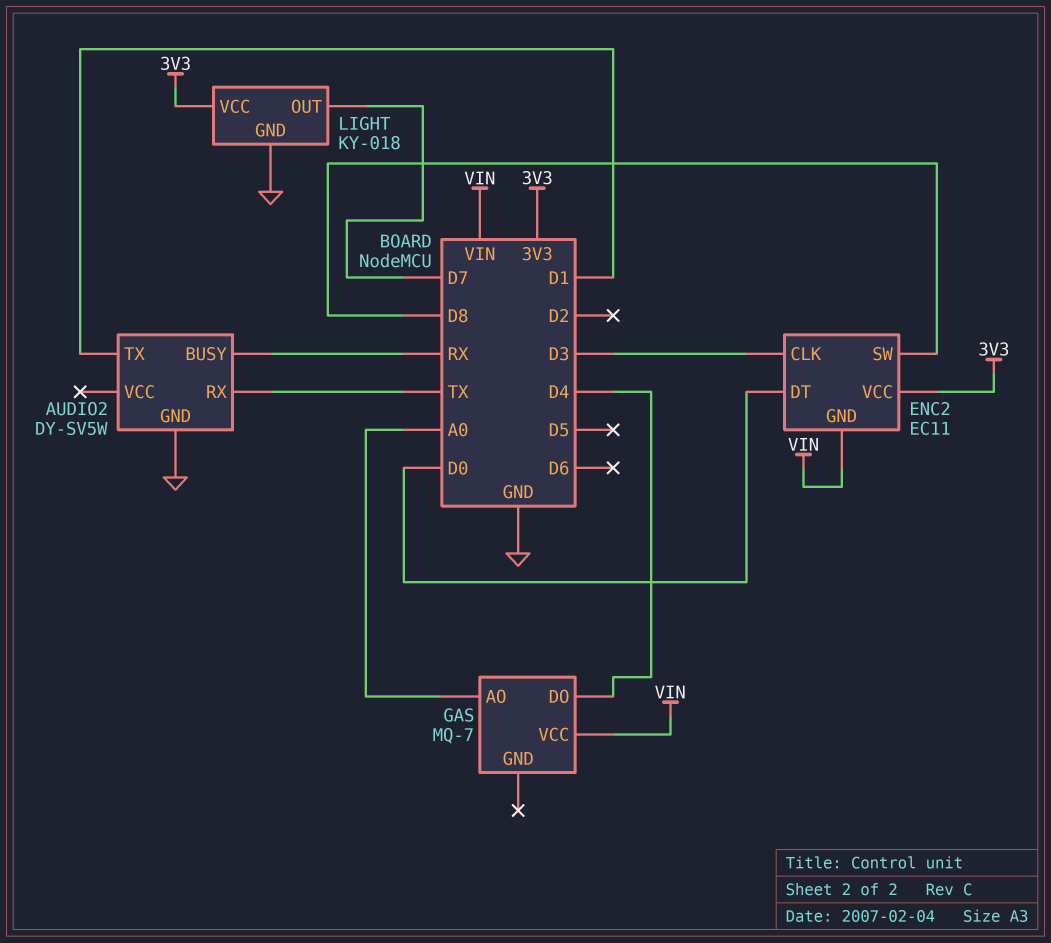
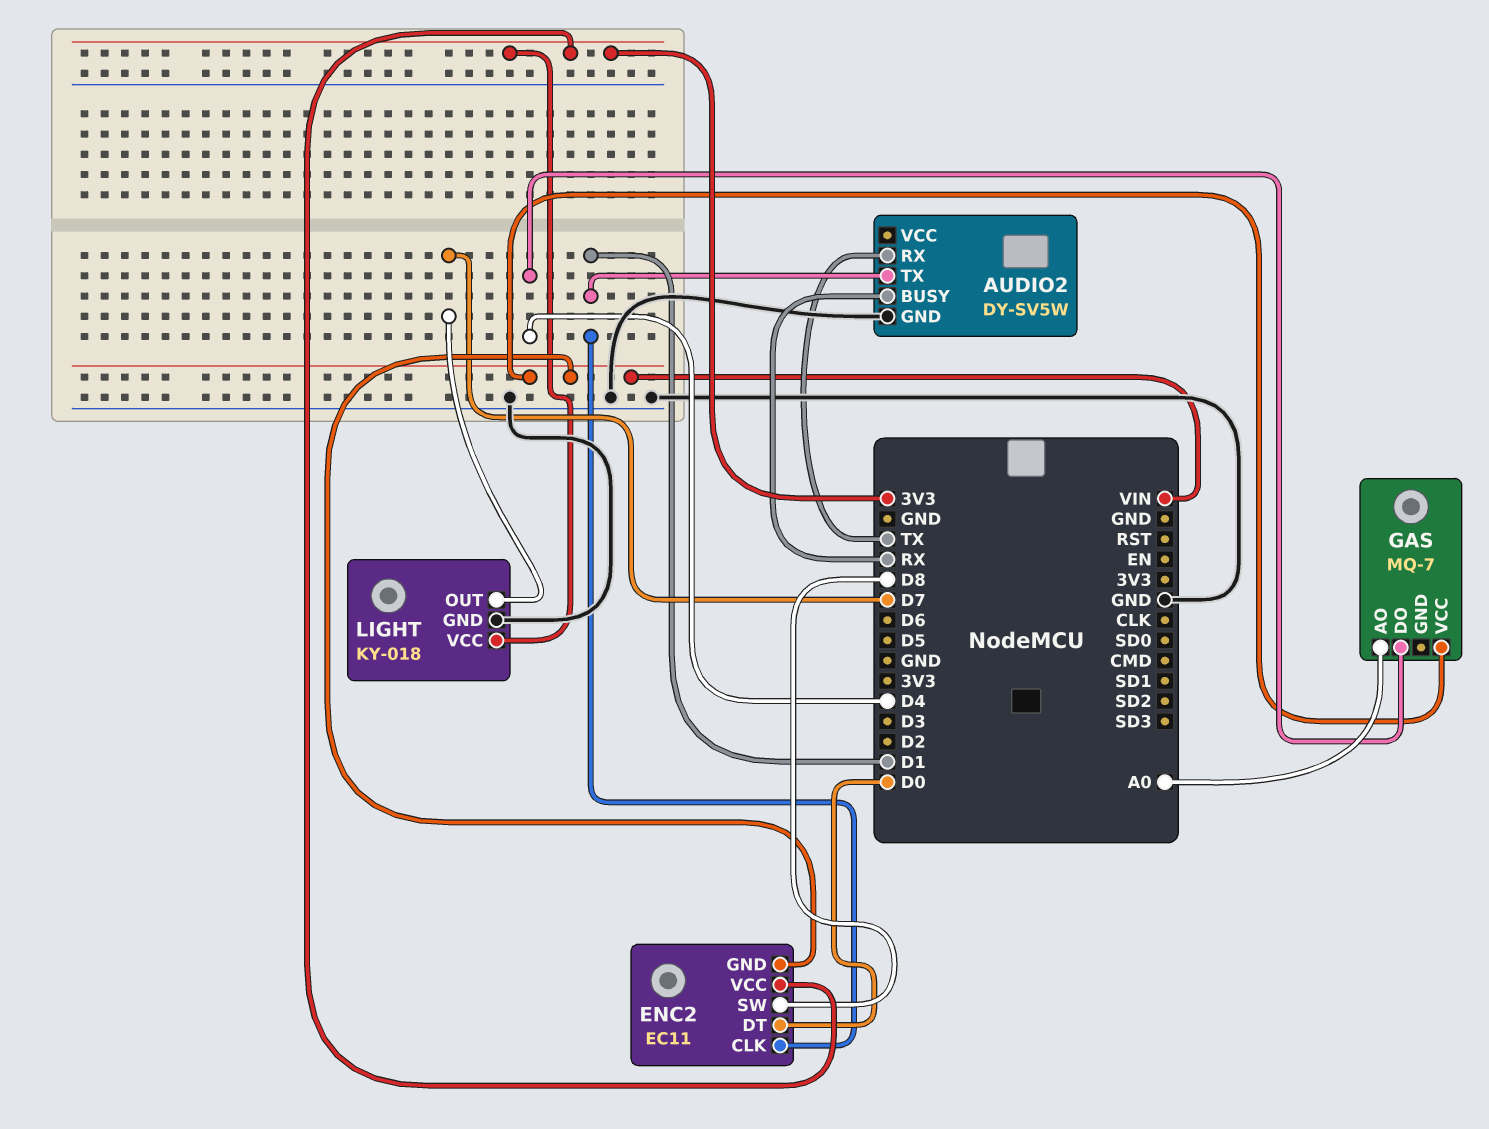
ENC2 pin CLK: D3 -> D1

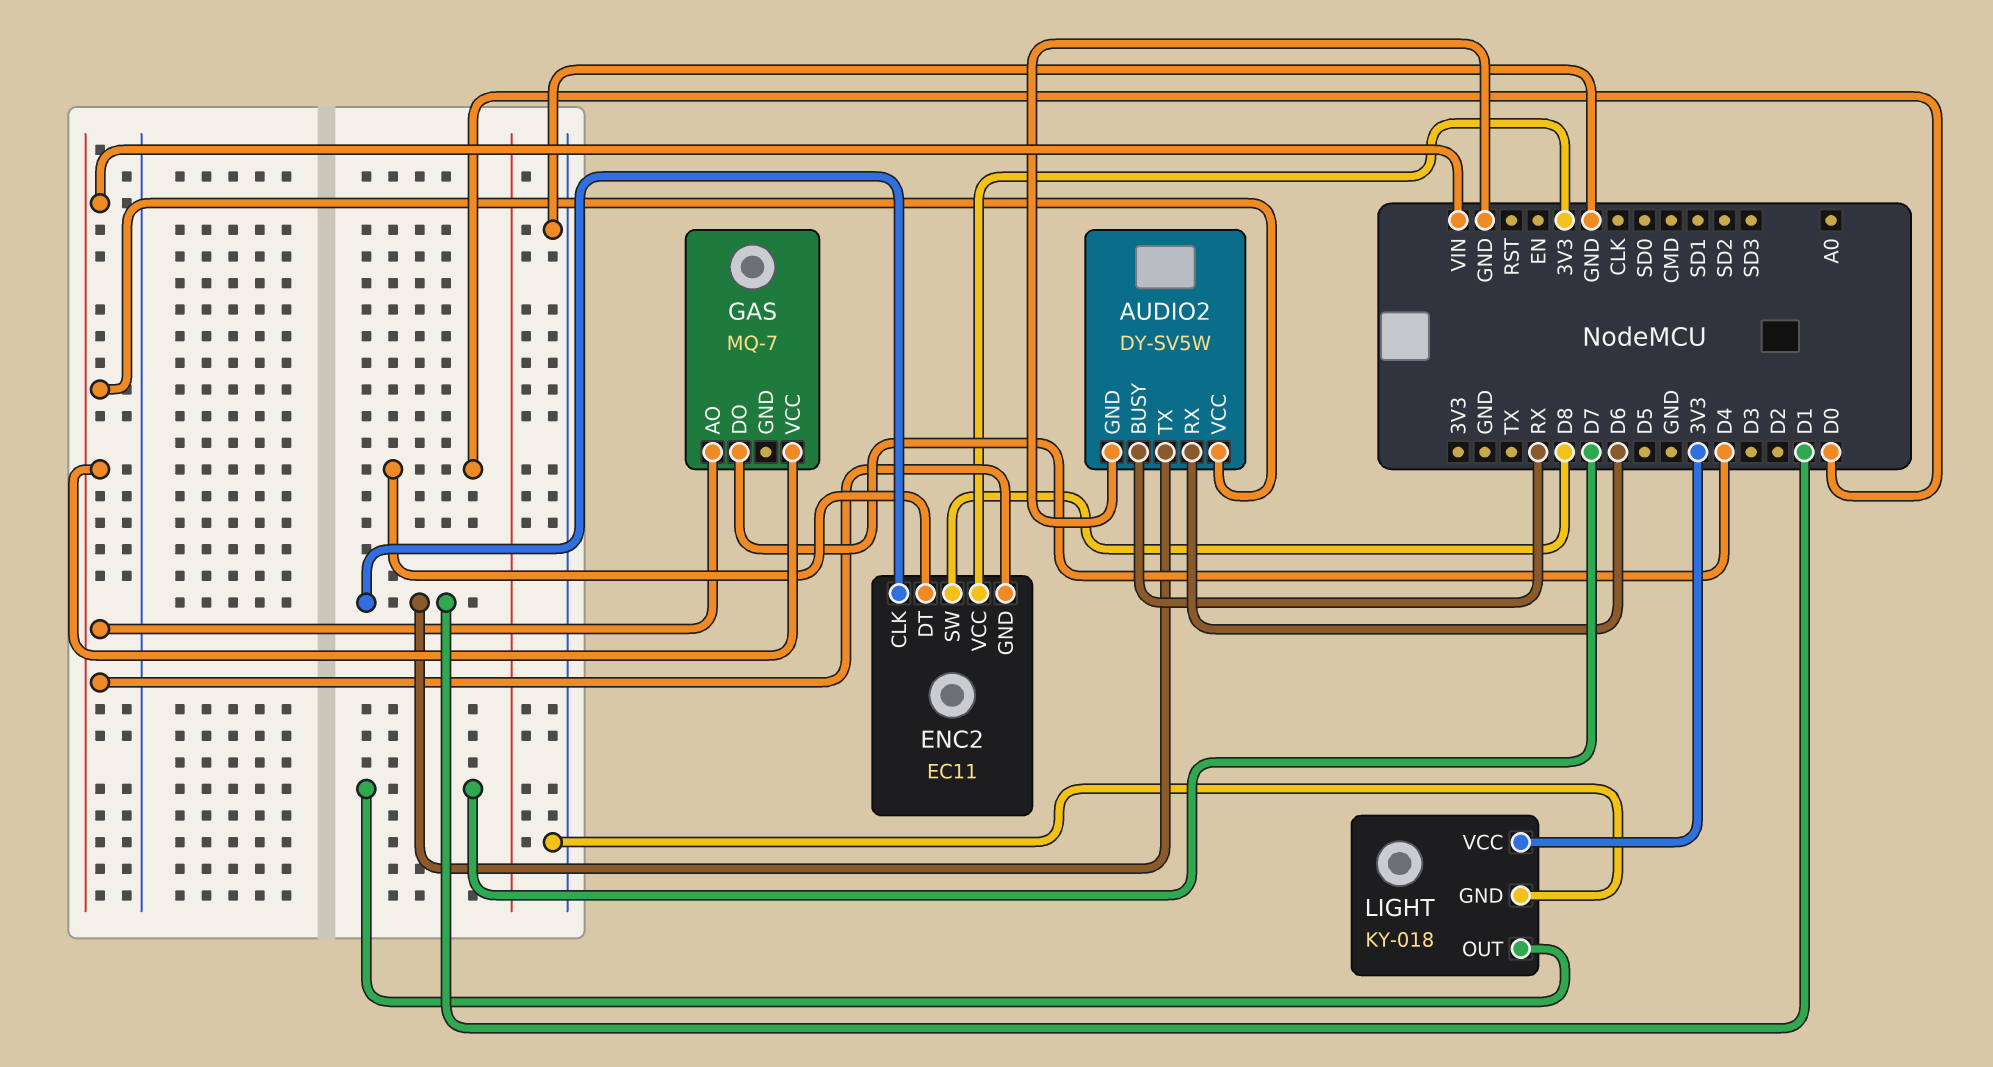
AUDIO2 pin RX: TX -> D6
AUDIO2 pin VCC: none -> VIN
GAS pin AO: A0 -> VIN

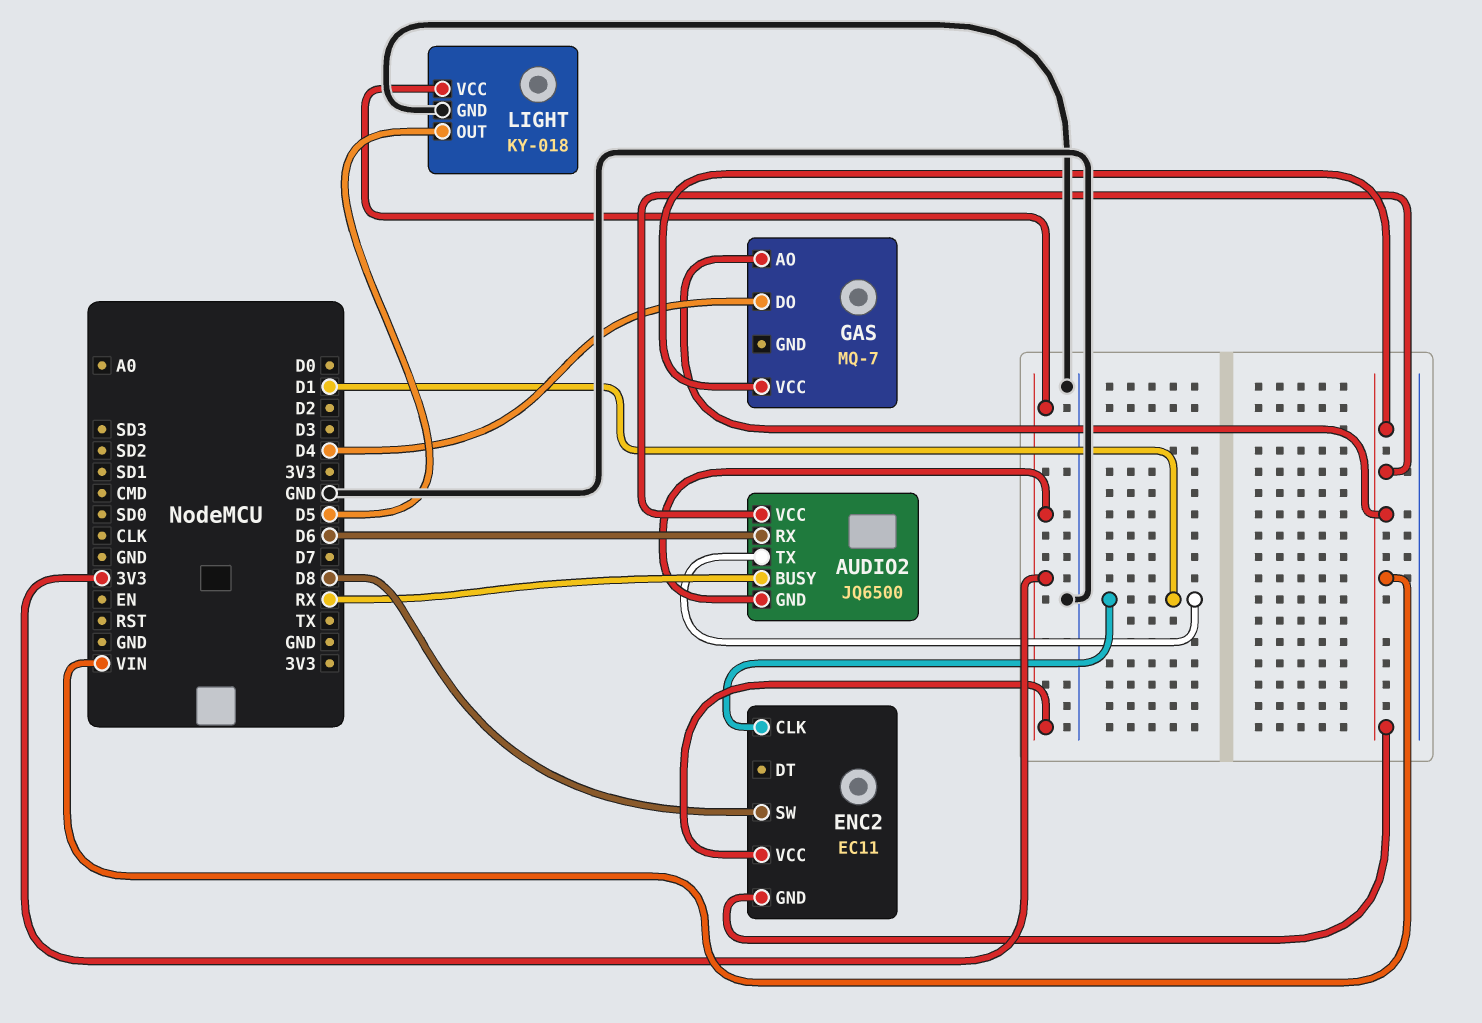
AUDIO2: DY-SV5W -> JQ6500
AUDIO2 pin GND: GND -> 3V3
ENC2 pin DT: D0 -> none
LIGHT pin OUT: D7 -> D5

